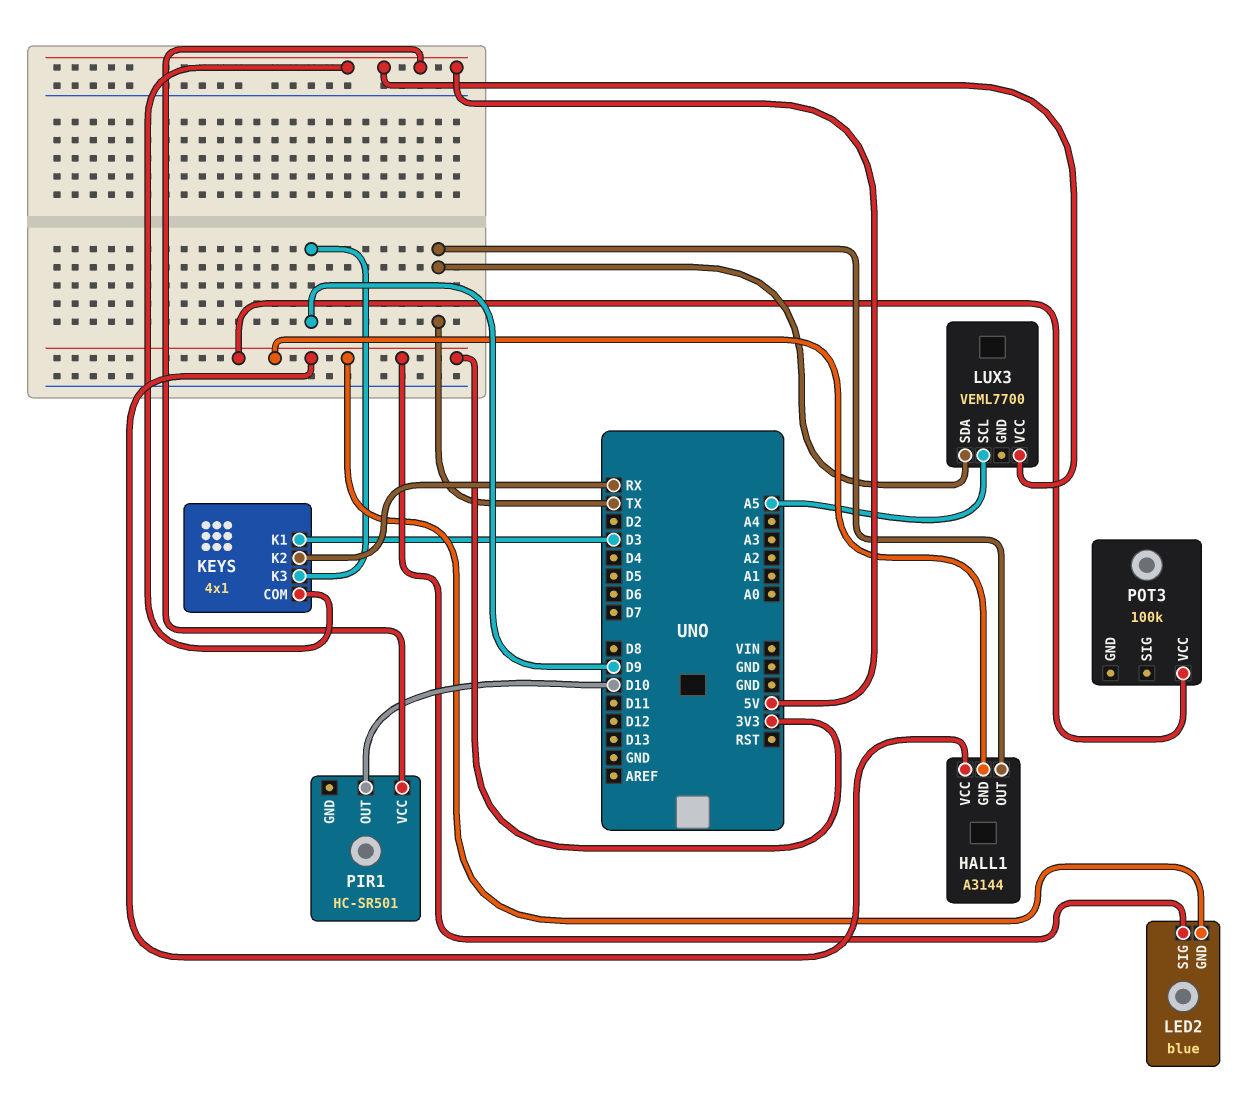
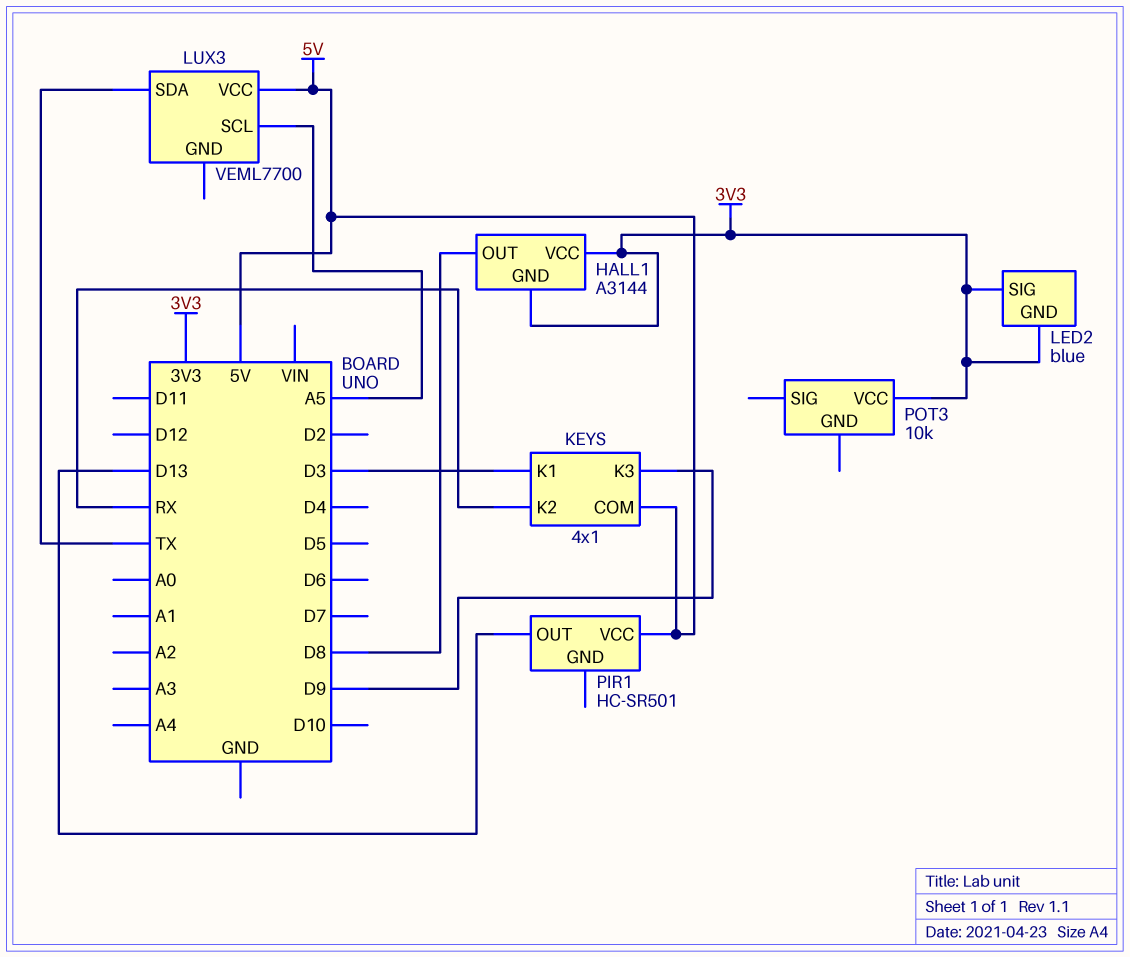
HALL1 pin OUT: TX -> D8
PIR1 pin OUT: D10 -> D13
POT3: 100k -> 10k

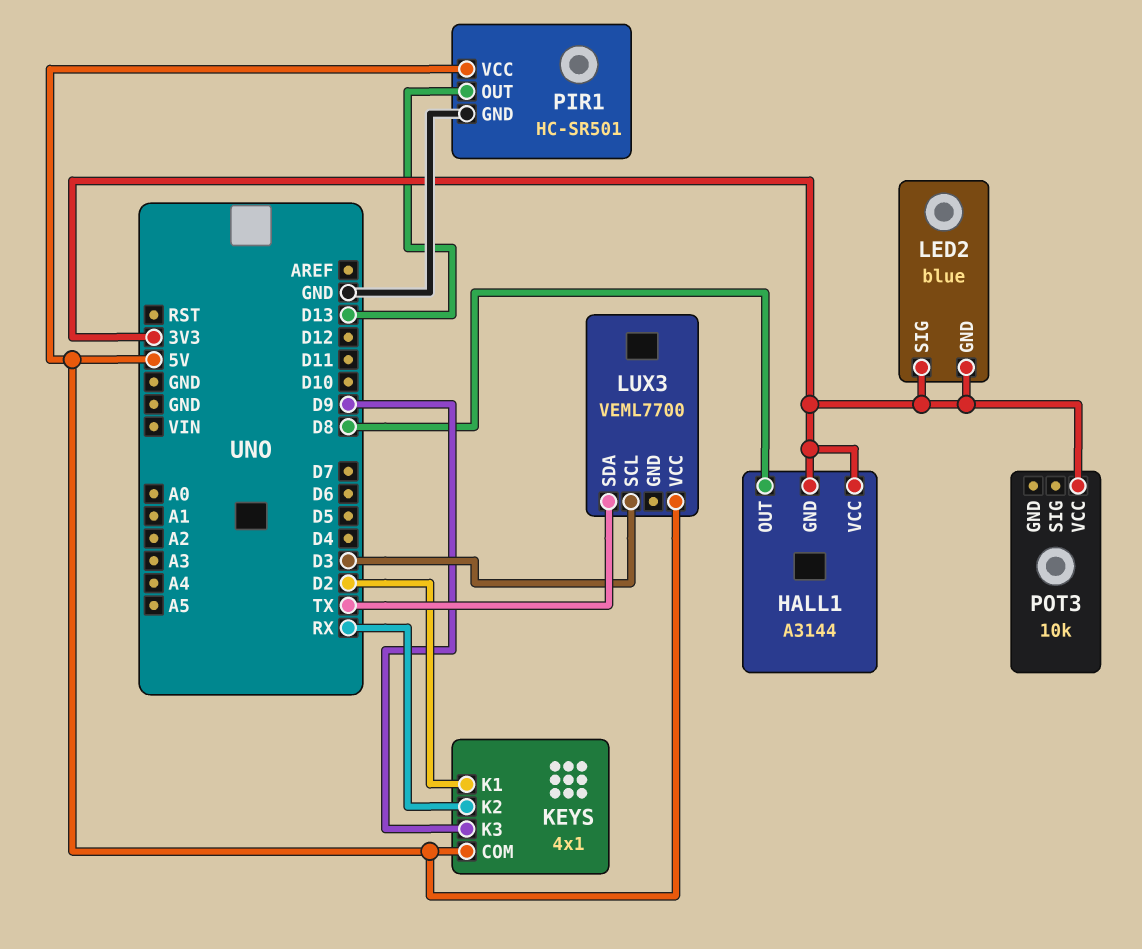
KEYS pin K1: D3 -> D2
LUX3 pin SCL: A5 -> D3
PIR1 pin GND: none -> GND

